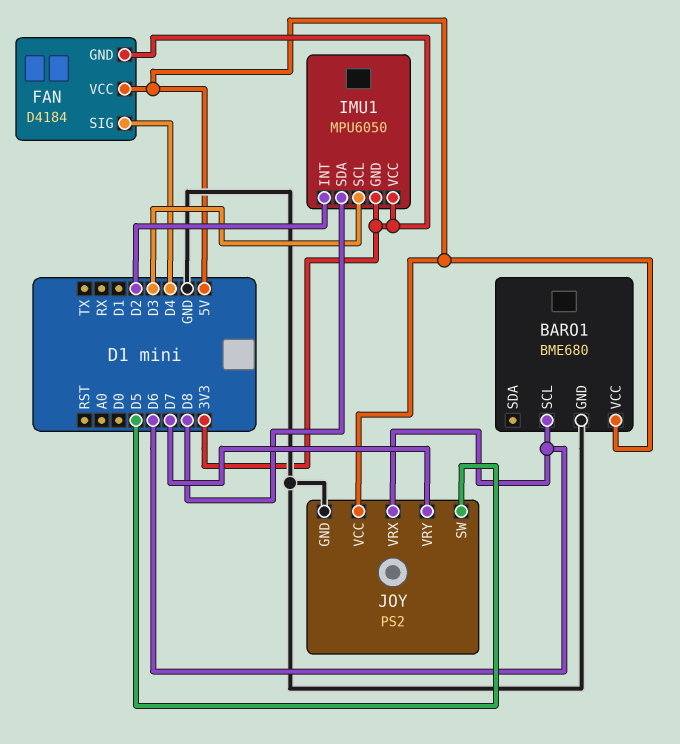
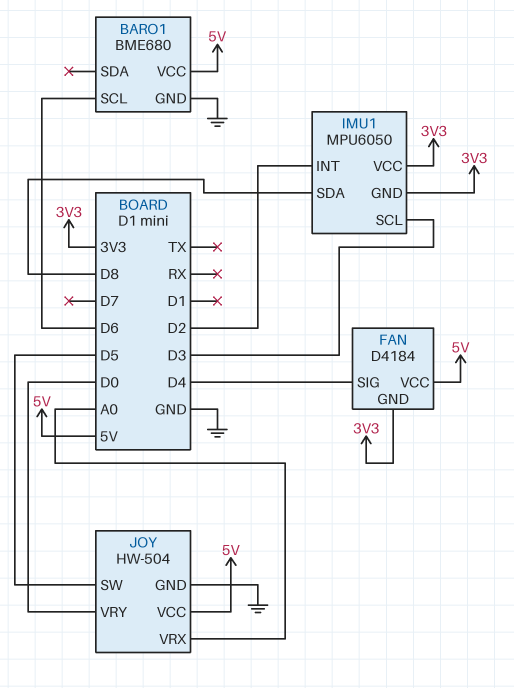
JOY: PS2 -> HW-504
JOY pin VRX: D6 -> A0
JOY pin VRY: D7 -> D0

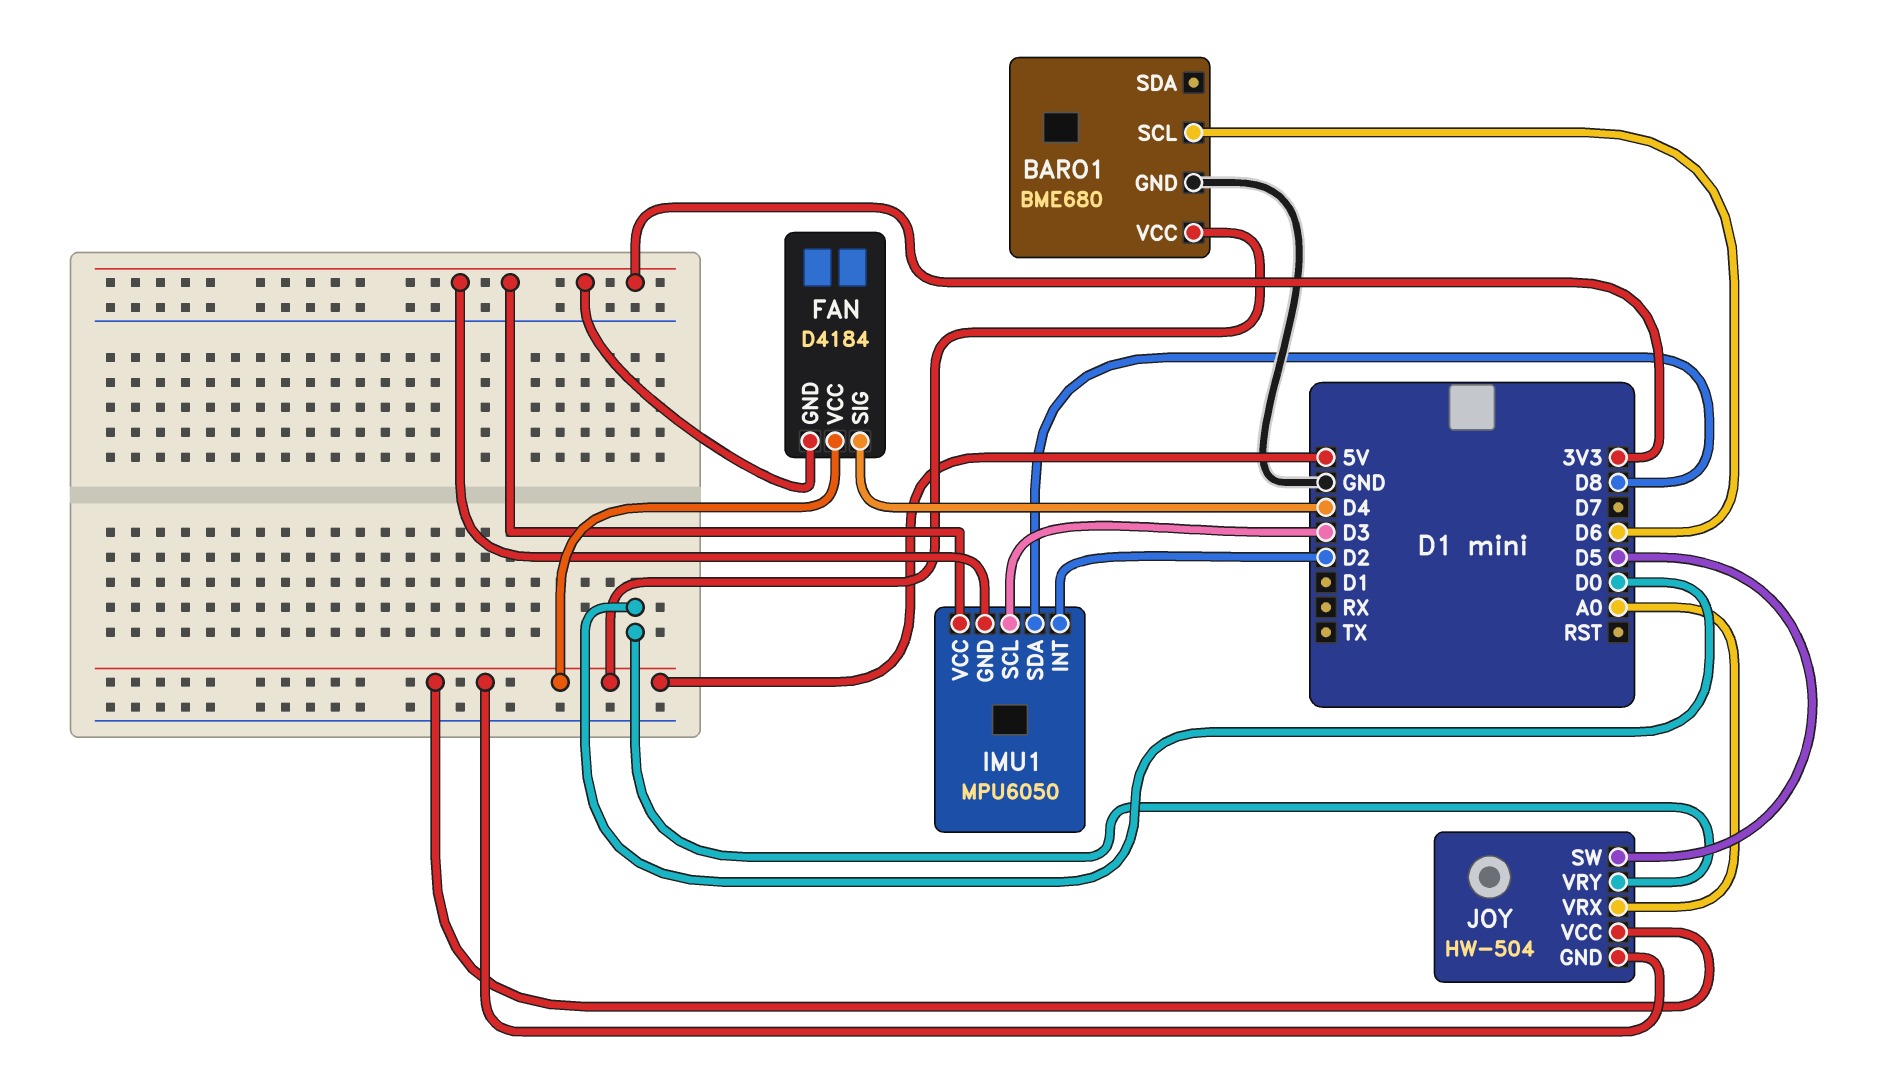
JOY pin GND: GND -> 5V

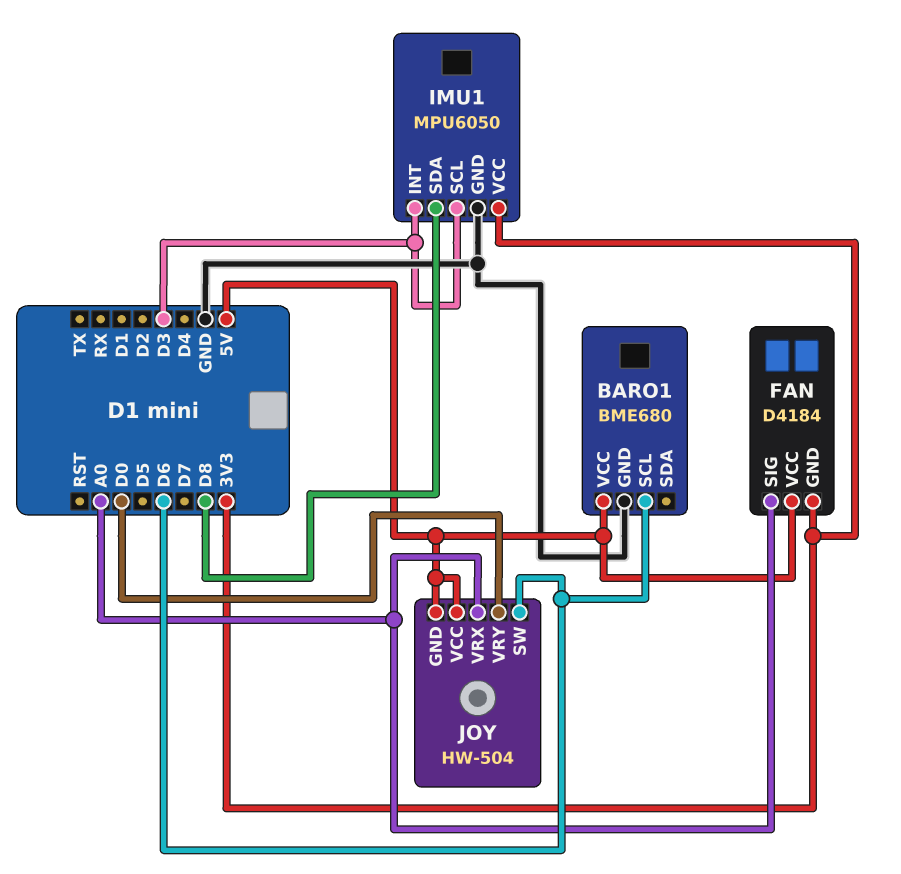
FAN pin SIG: D4 -> A0
IMU1 pin GND: 3V3 -> GND
IMU1 pin INT: D2 -> D3
JOY pin SW: D5 -> D6

